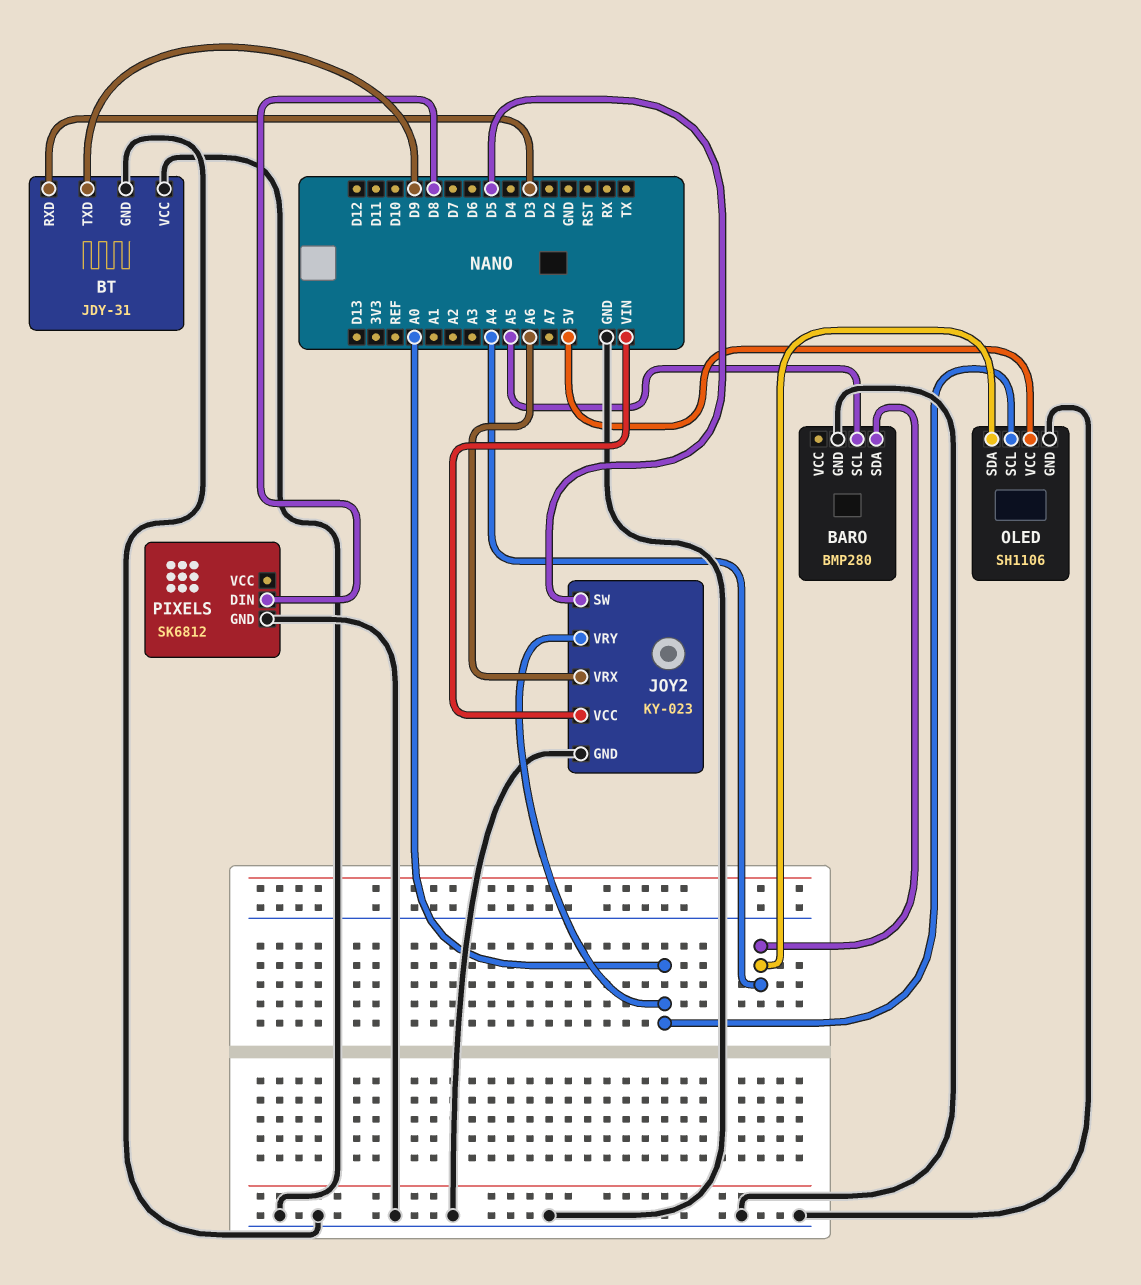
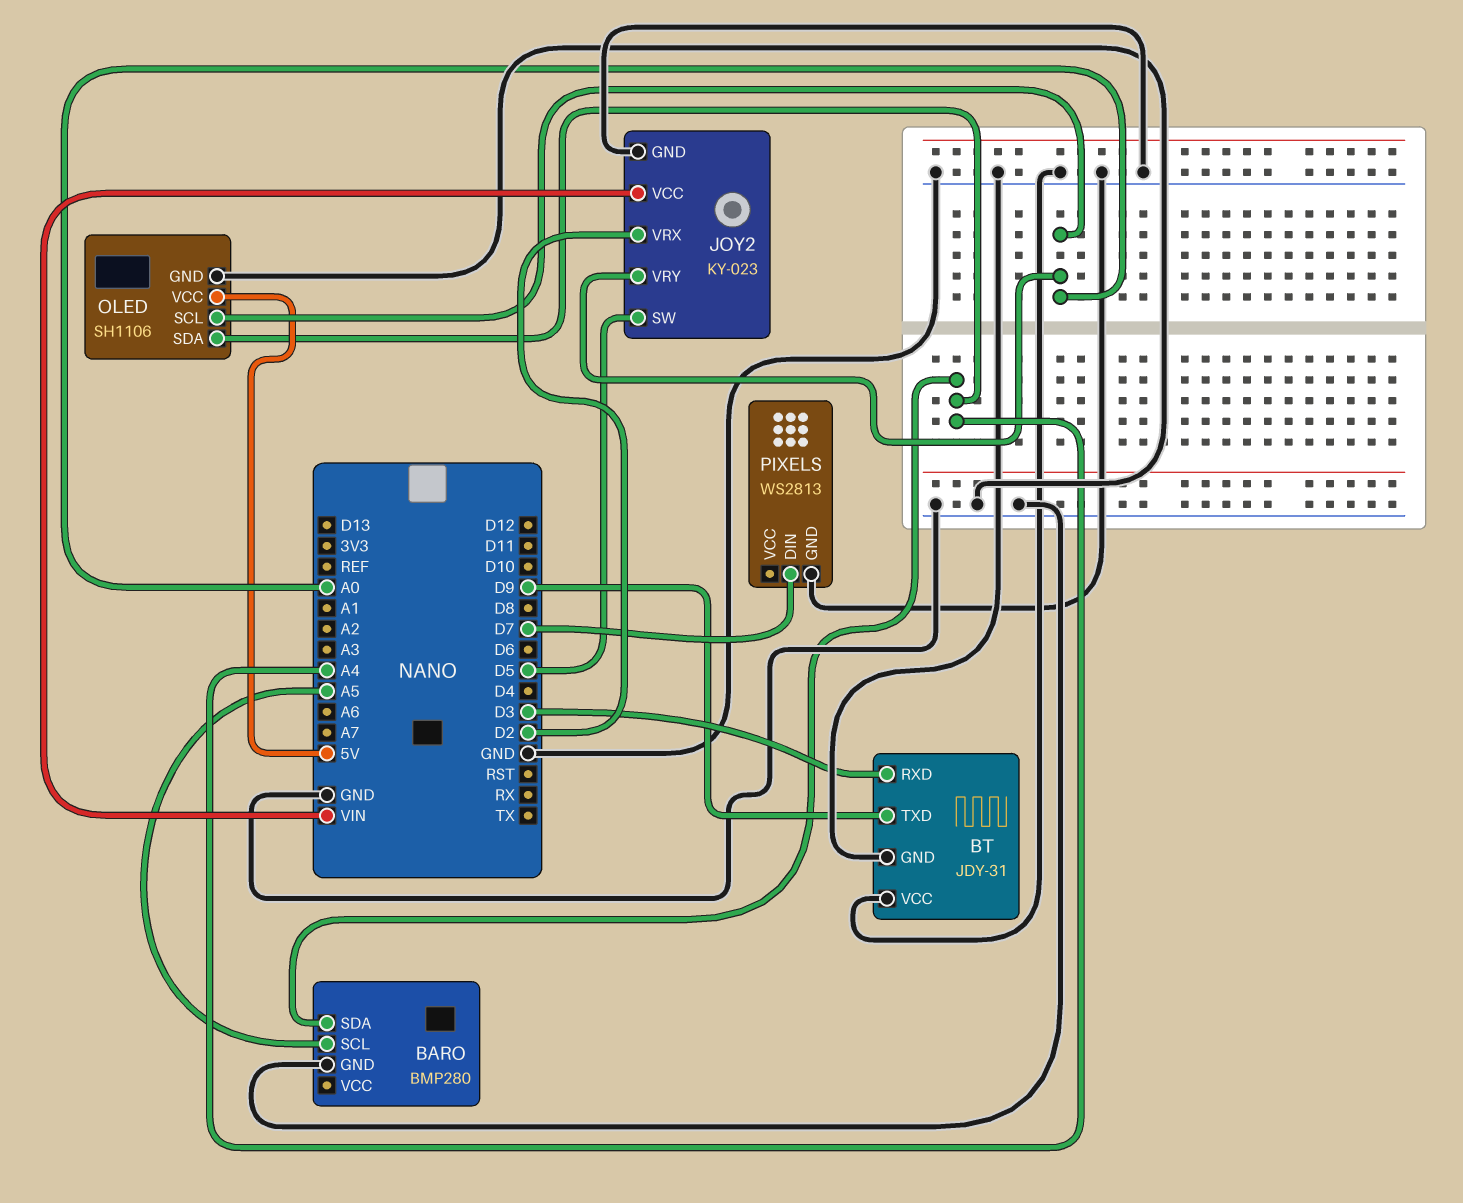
JOY2 pin VRX: A6 -> D2
PIXELS: SK6812 -> WS2813
PIXELS pin DIN: D8 -> D7

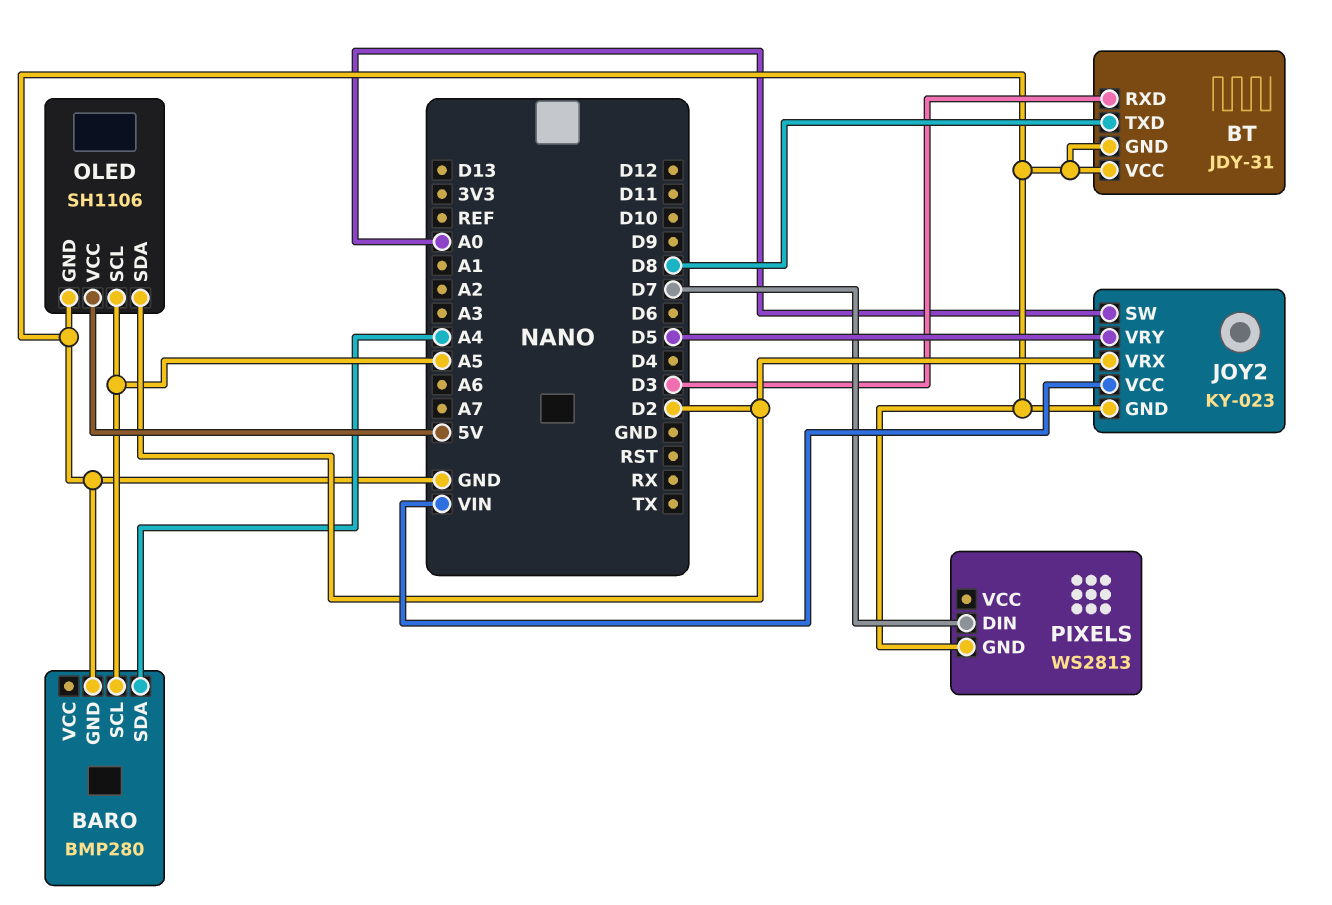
BT pin TXD: D9 -> D8
JOY2 pin SW: D5 -> A0
JOY2 pin VRY: A0 -> D5
OLED pin SCL: A0 -> A5
OLED pin SDA: A4 -> D2

